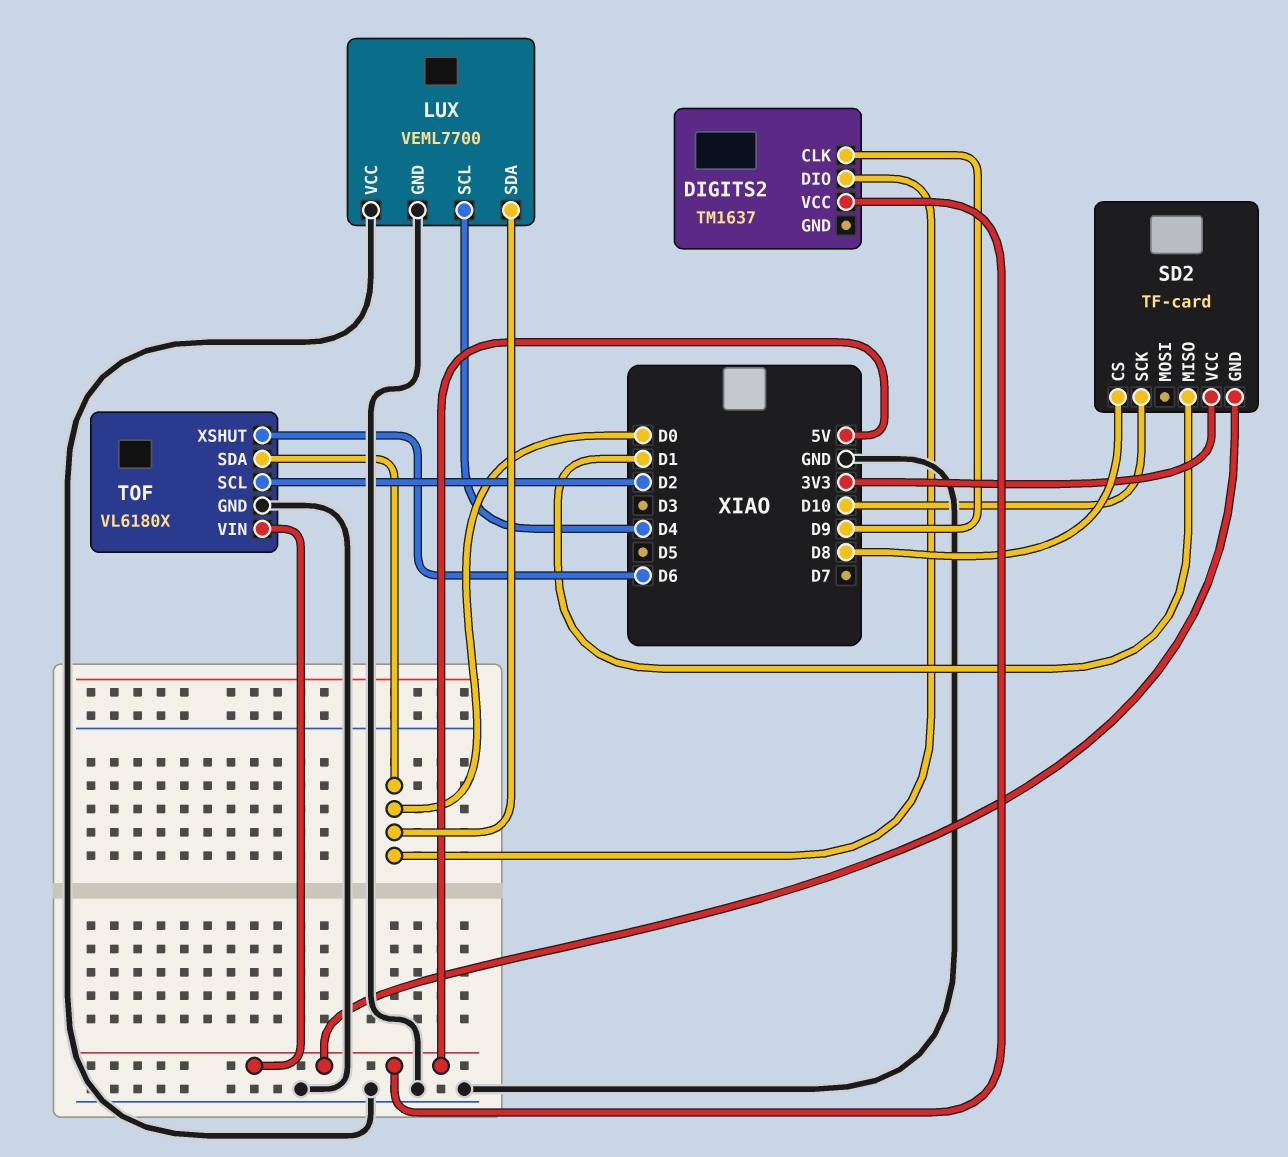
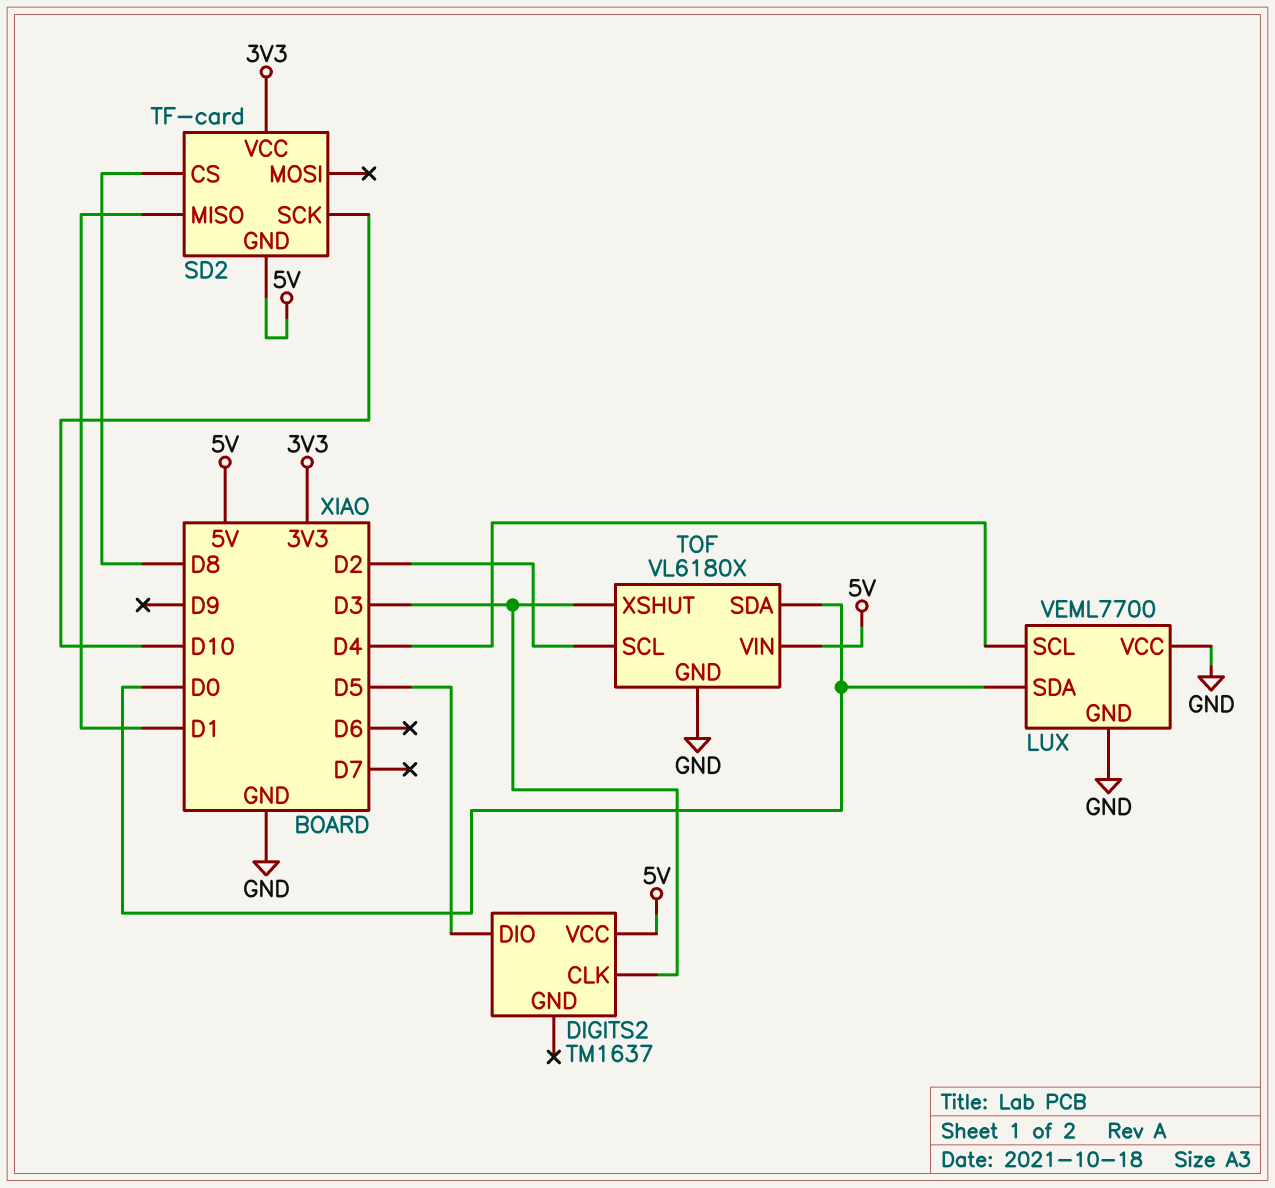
DIGITS2 pin CLK: D9 -> D3
DIGITS2 pin DIO: D0 -> D5
TOF pin XSHUT: D6 -> D3

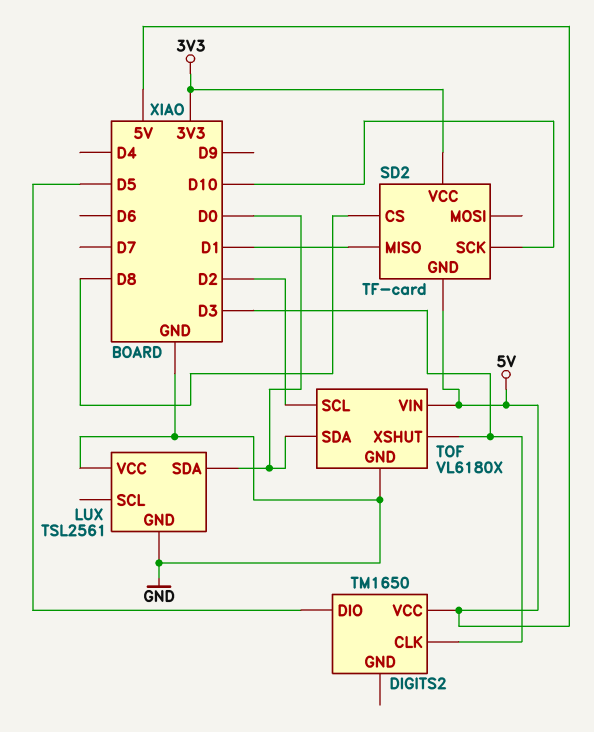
DIGITS2: TM1637 -> TM1650
LUX: VEML7700 -> TSL2561
LUX pin SCL: D4 -> none

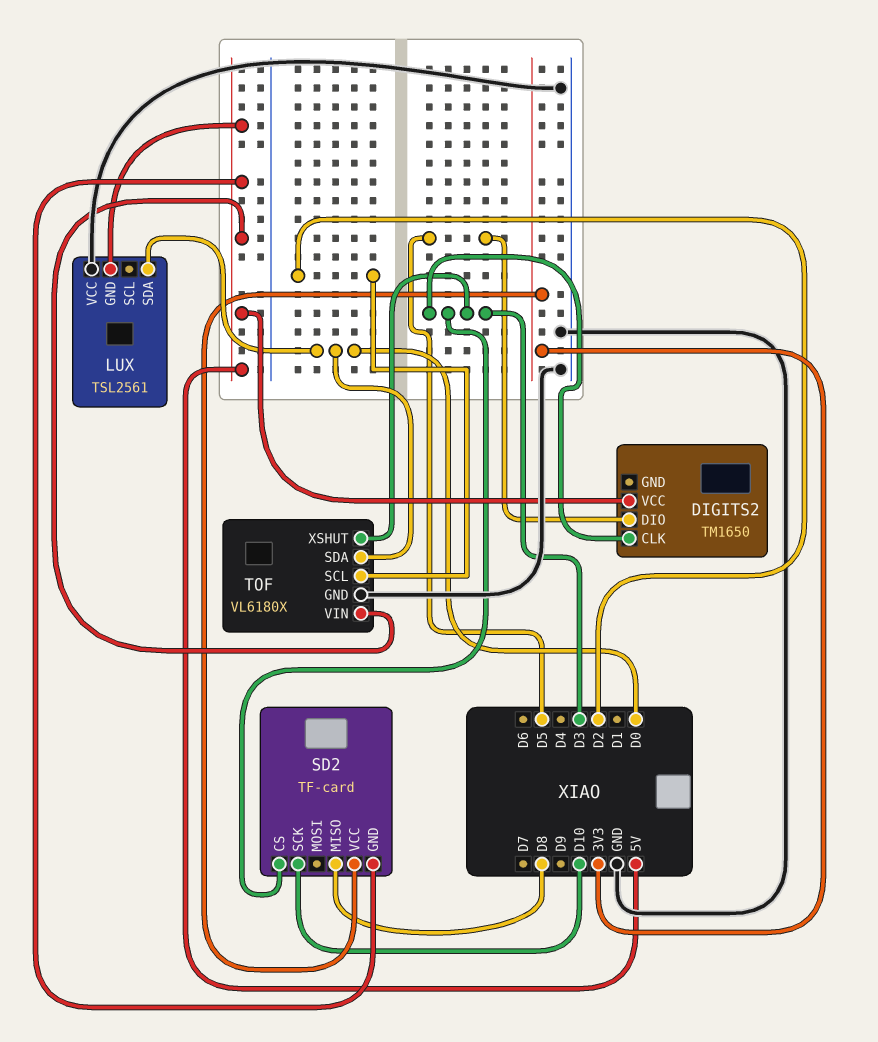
LUX pin GND: GND -> 5V
SD2 pin CS: D8 -> D3
SD2 pin MISO: D1 -> D8

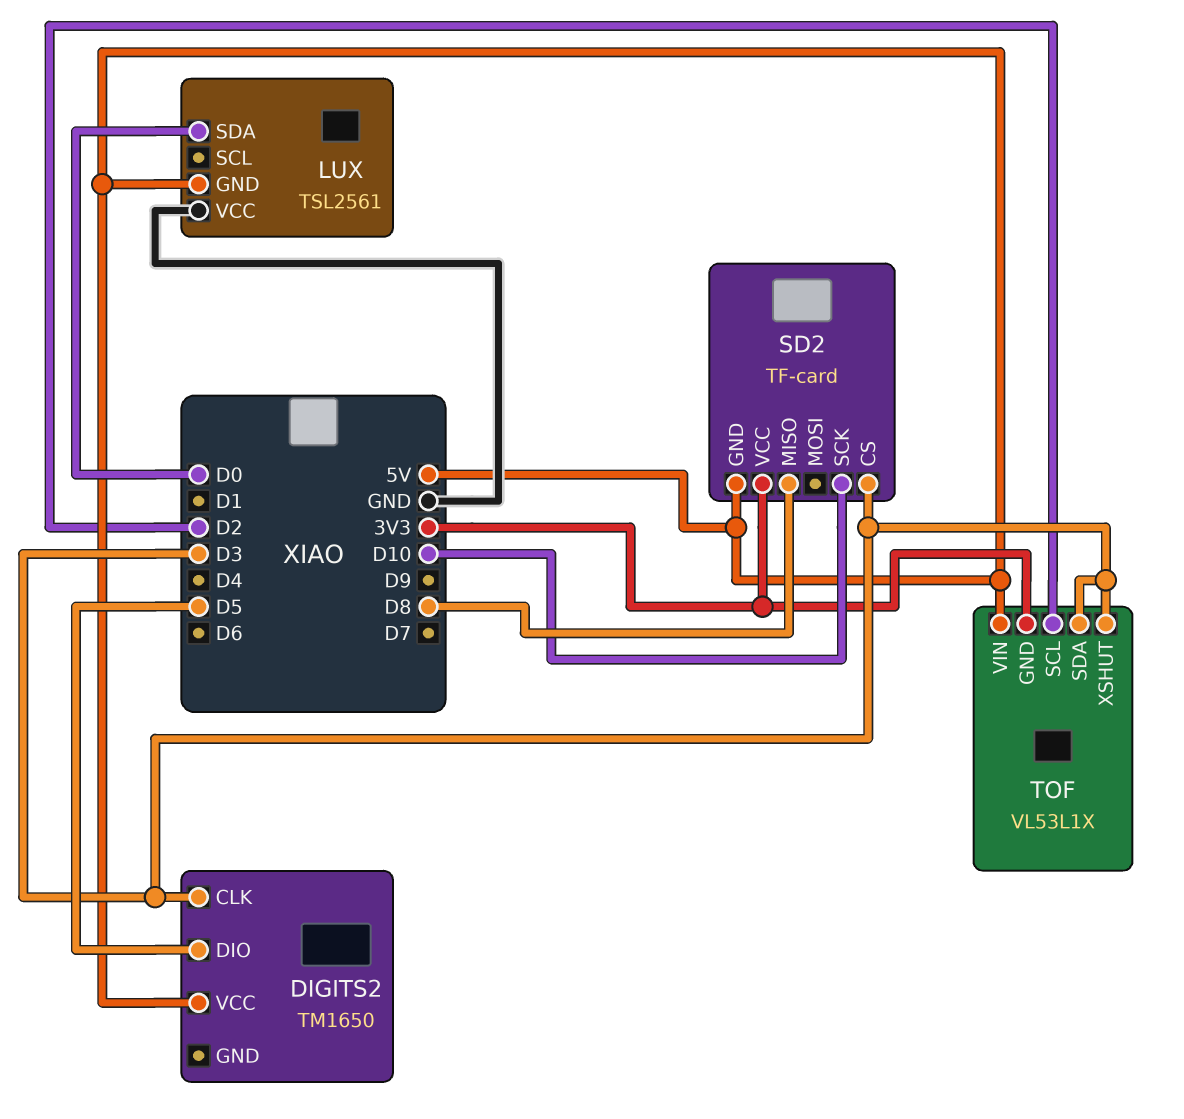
TOF: VL6180X -> VL53L1X
TOF pin GND: GND -> 3V3
TOF pin SDA: D0 -> D3

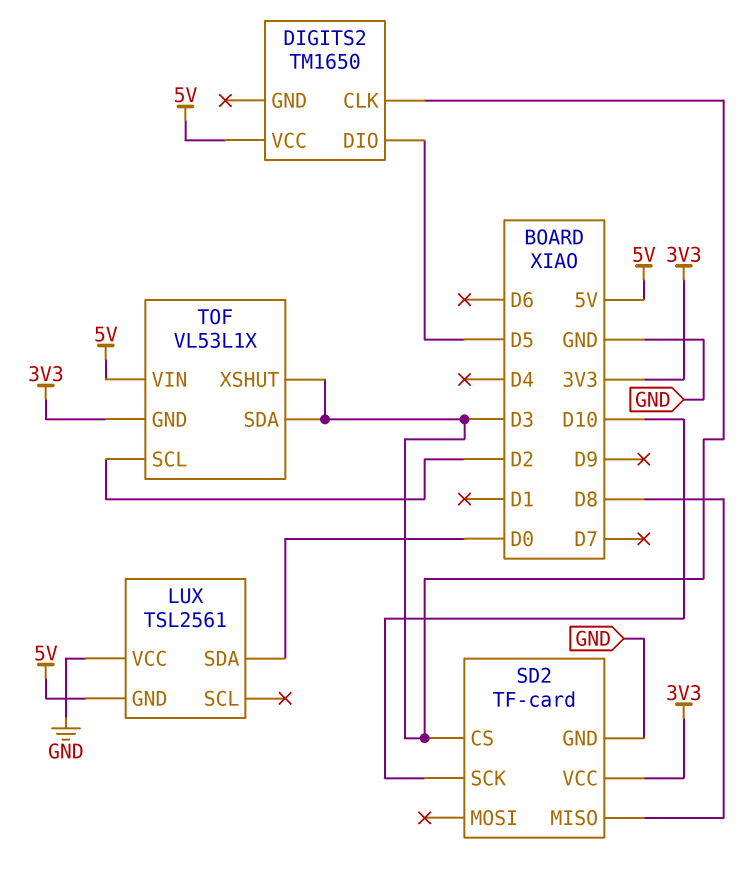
SD2 pin GND: 5V -> GND

